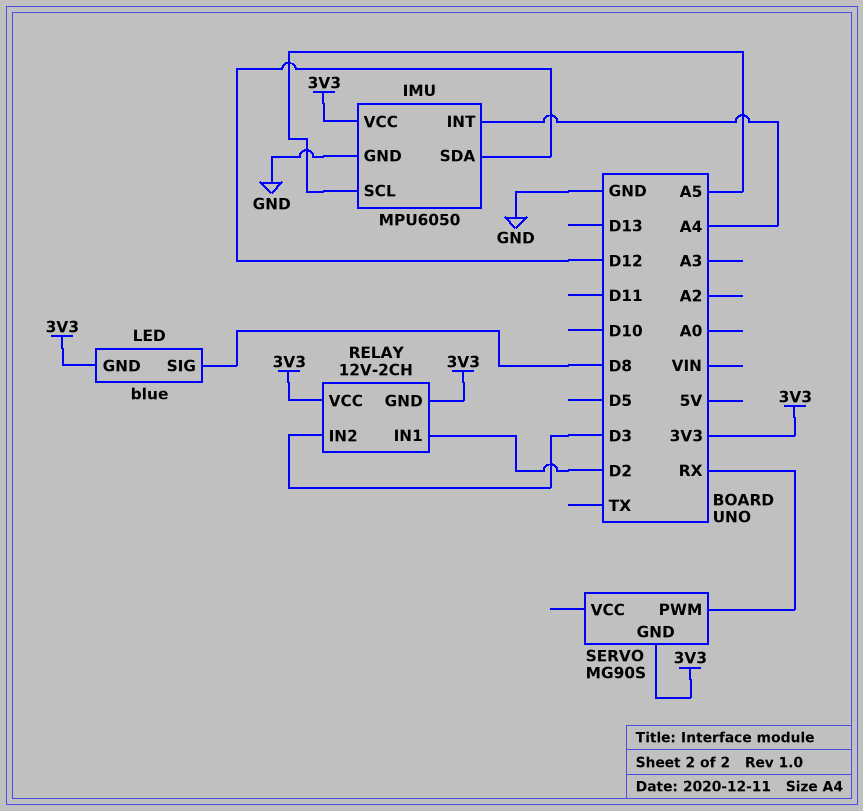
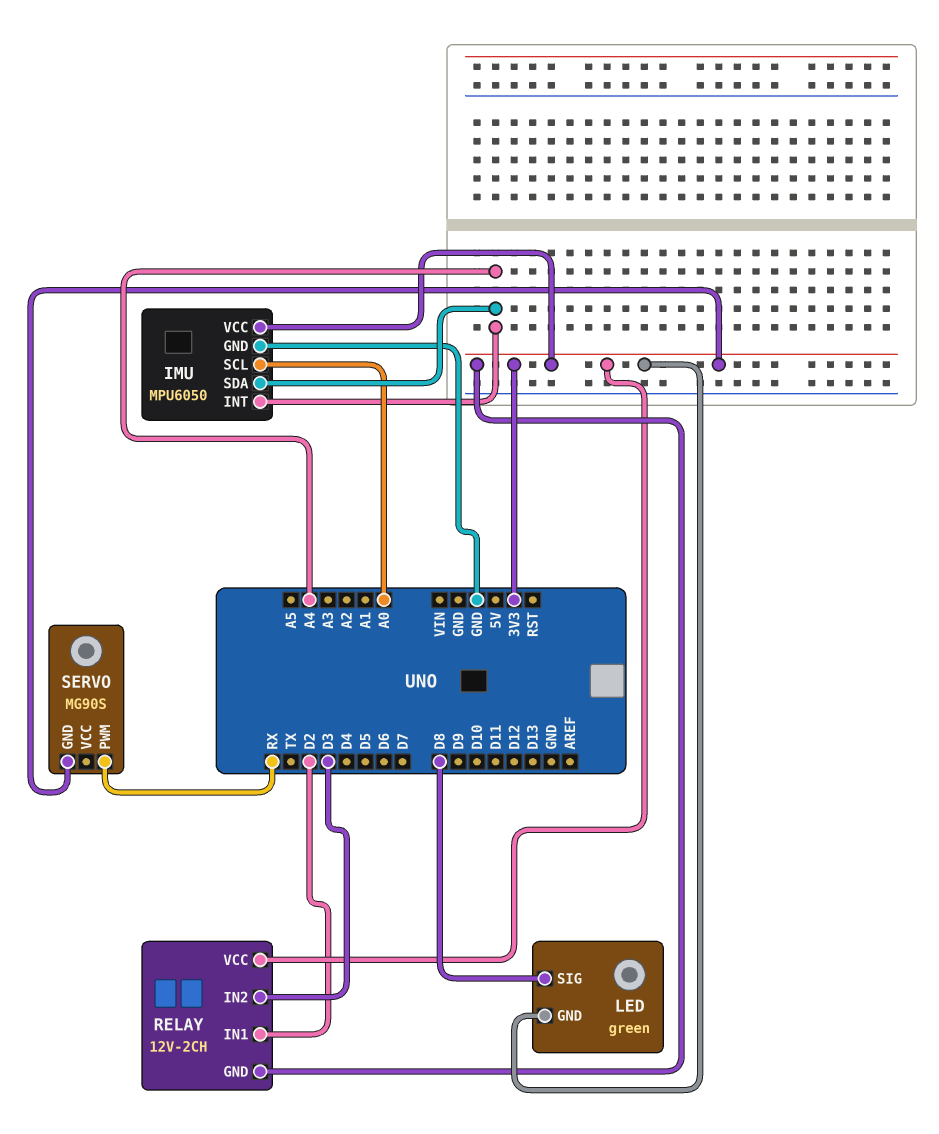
IMU pin SCL: A5 -> A0
IMU pin SDA: D12 -> A4
LED: blue -> green

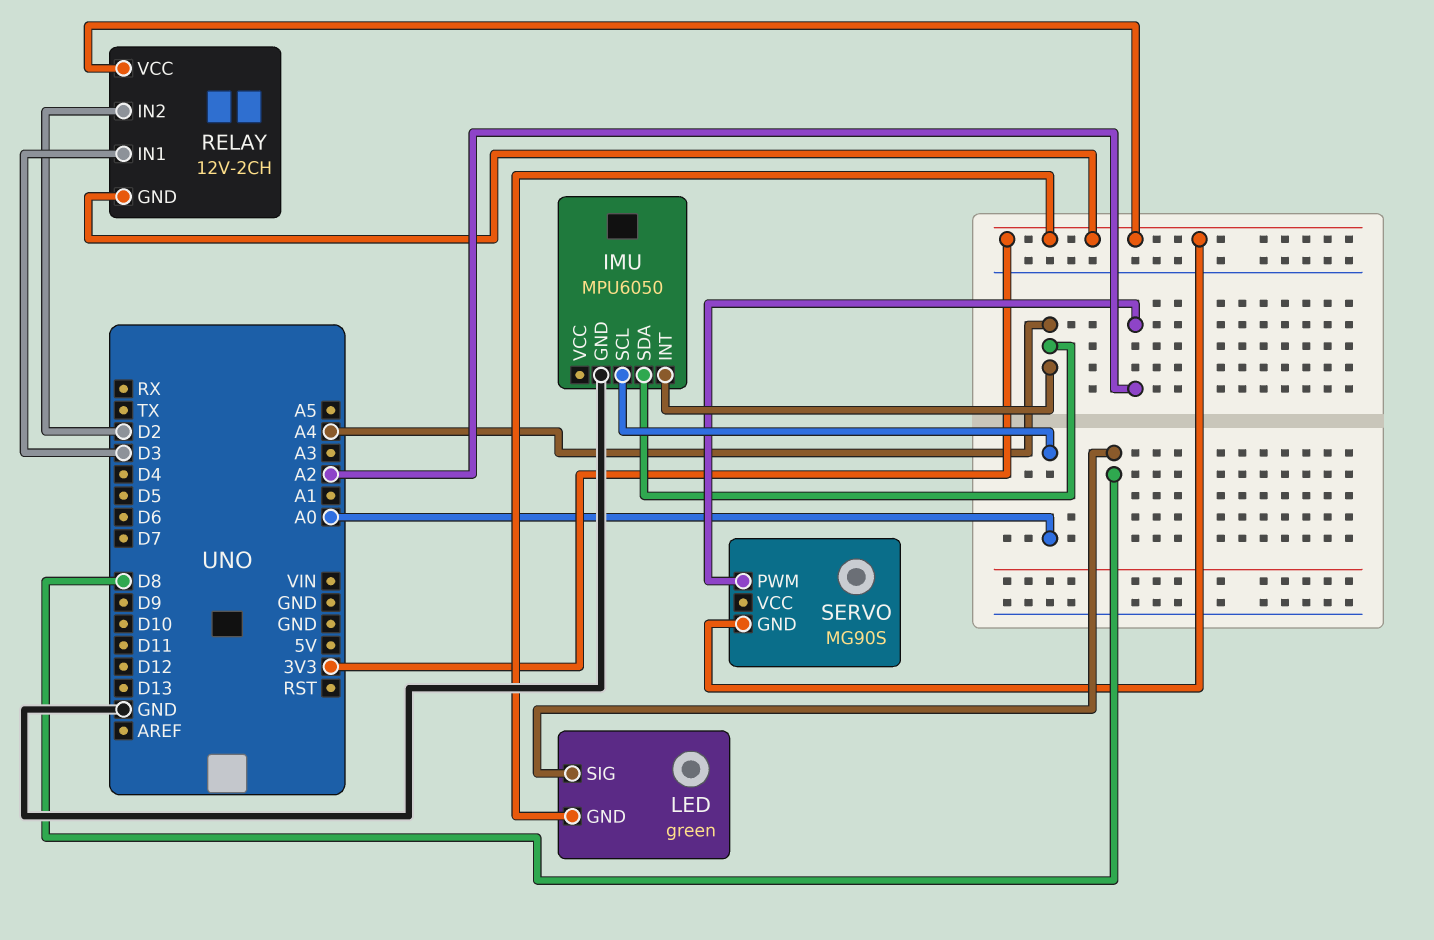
IMU pin VCC: 3V3 -> none
RELAY pin IN1: D2 -> D3
RELAY pin IN2: D3 -> D2
SERVO pin PWM: RX -> A2

